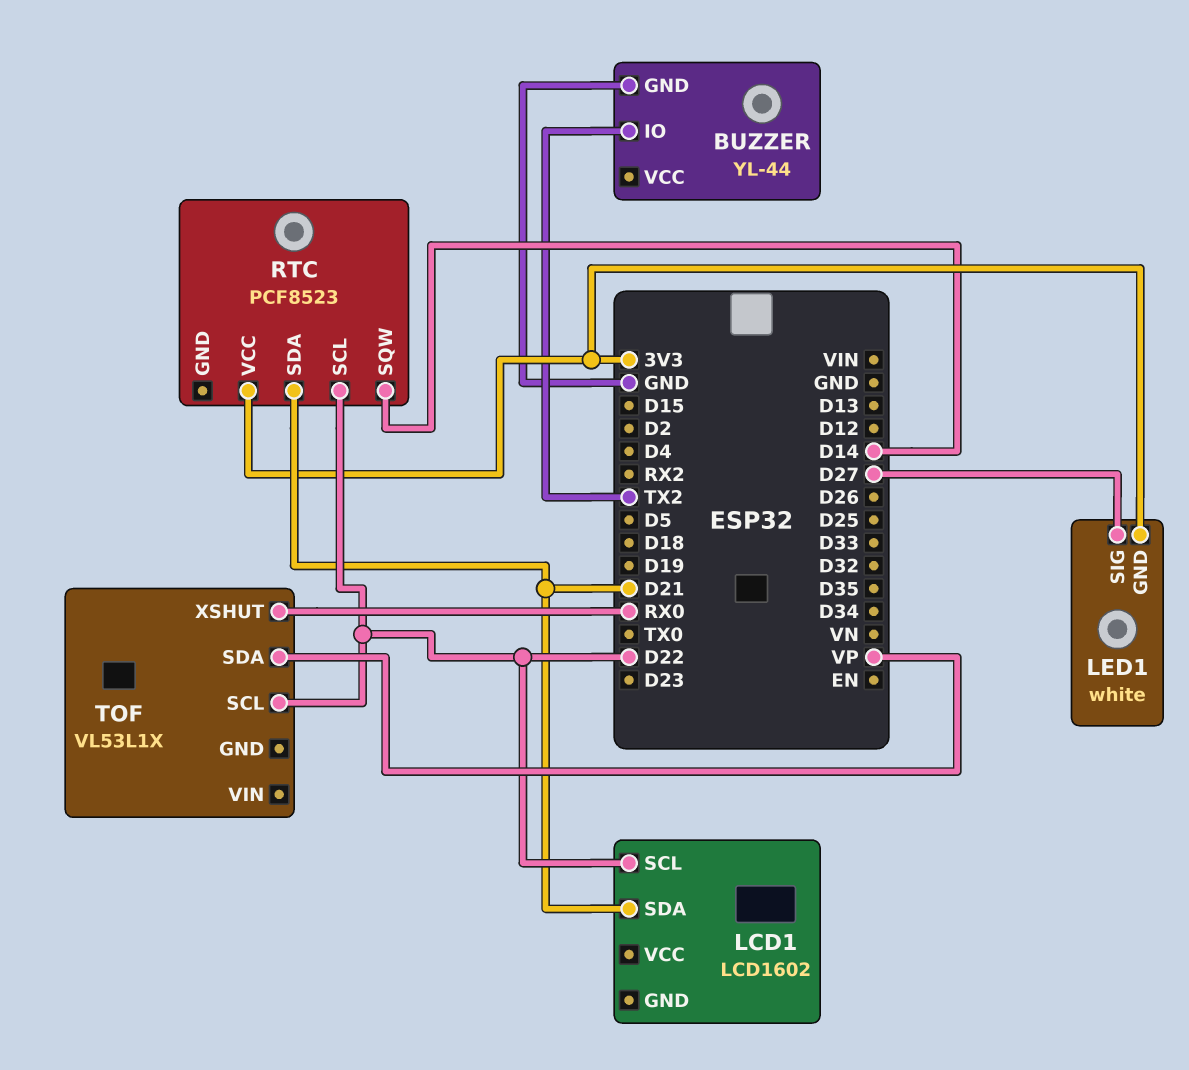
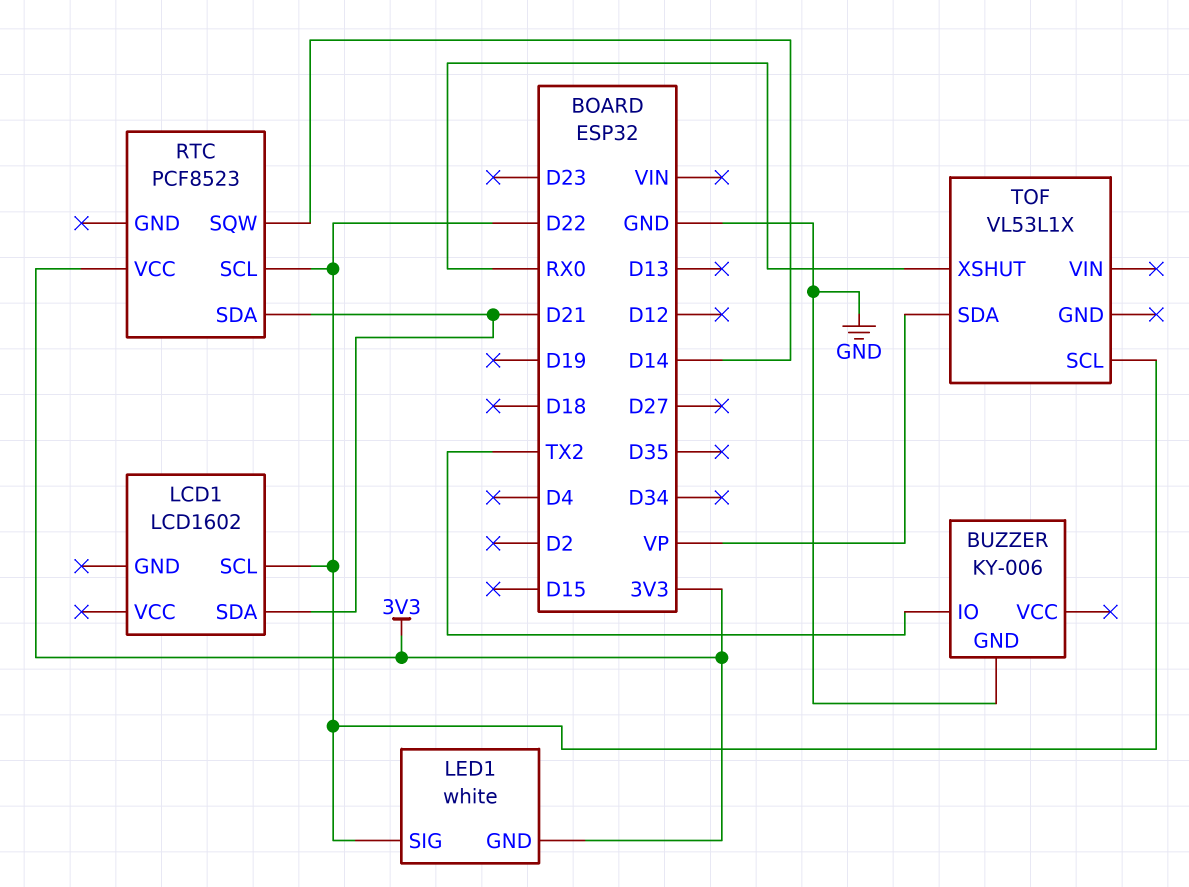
BUZZER: YL-44 -> KY-006
LED1 pin SIG: D27 -> D22

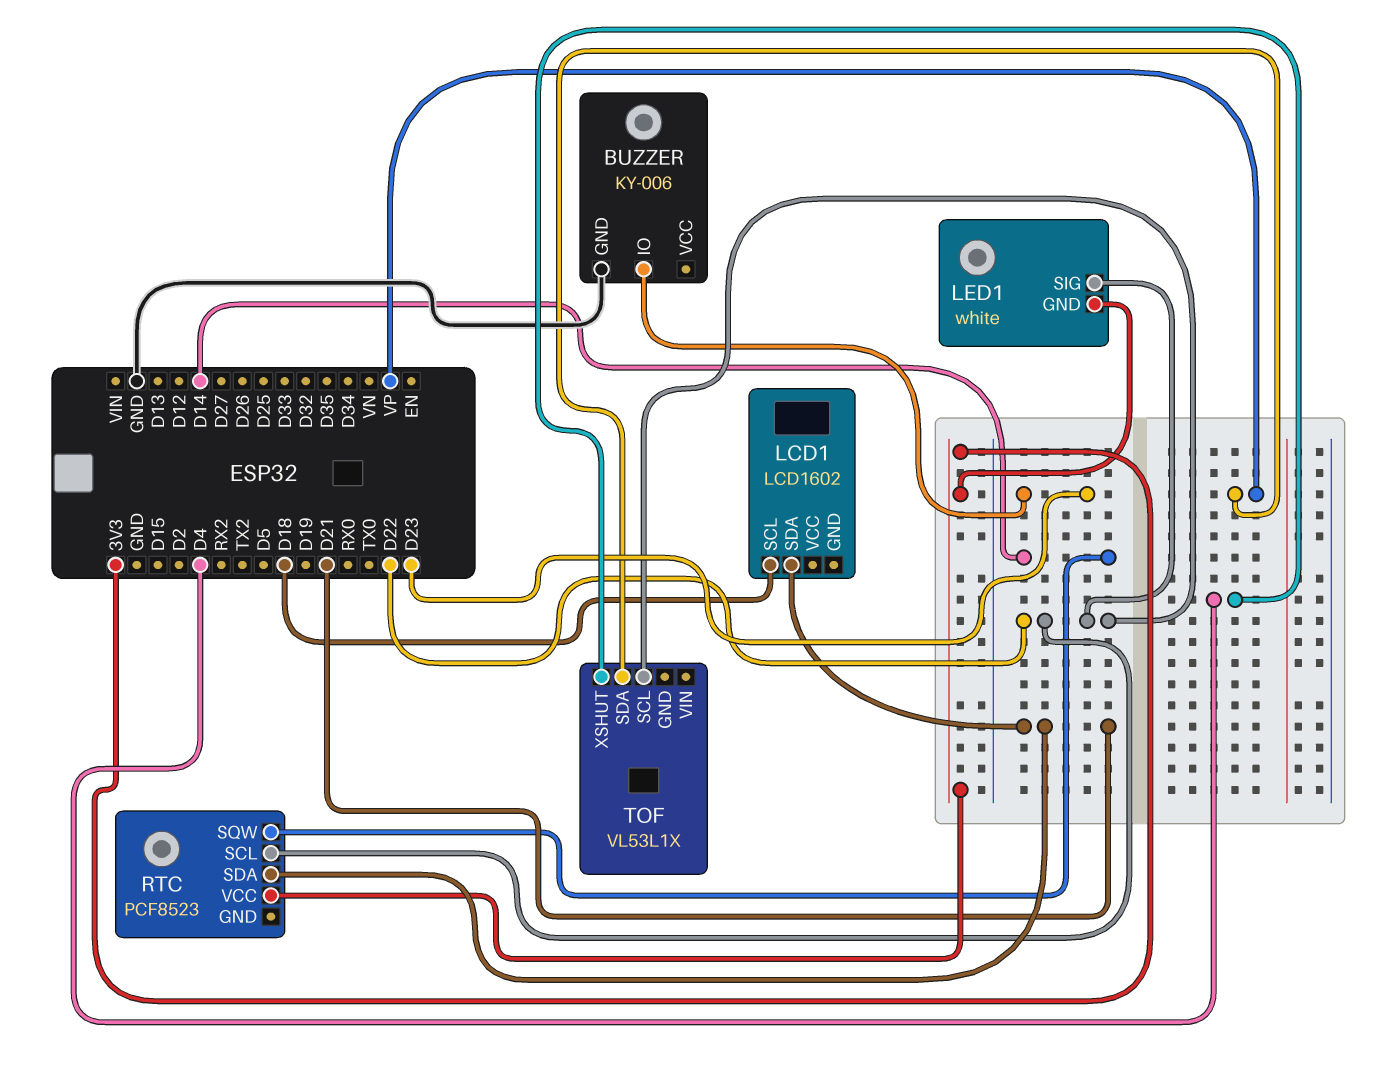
BUZZER pin IO: TX2 -> D23
LCD1 pin SCL: D22 -> D18
TOF pin XSHUT: RX0 -> D4

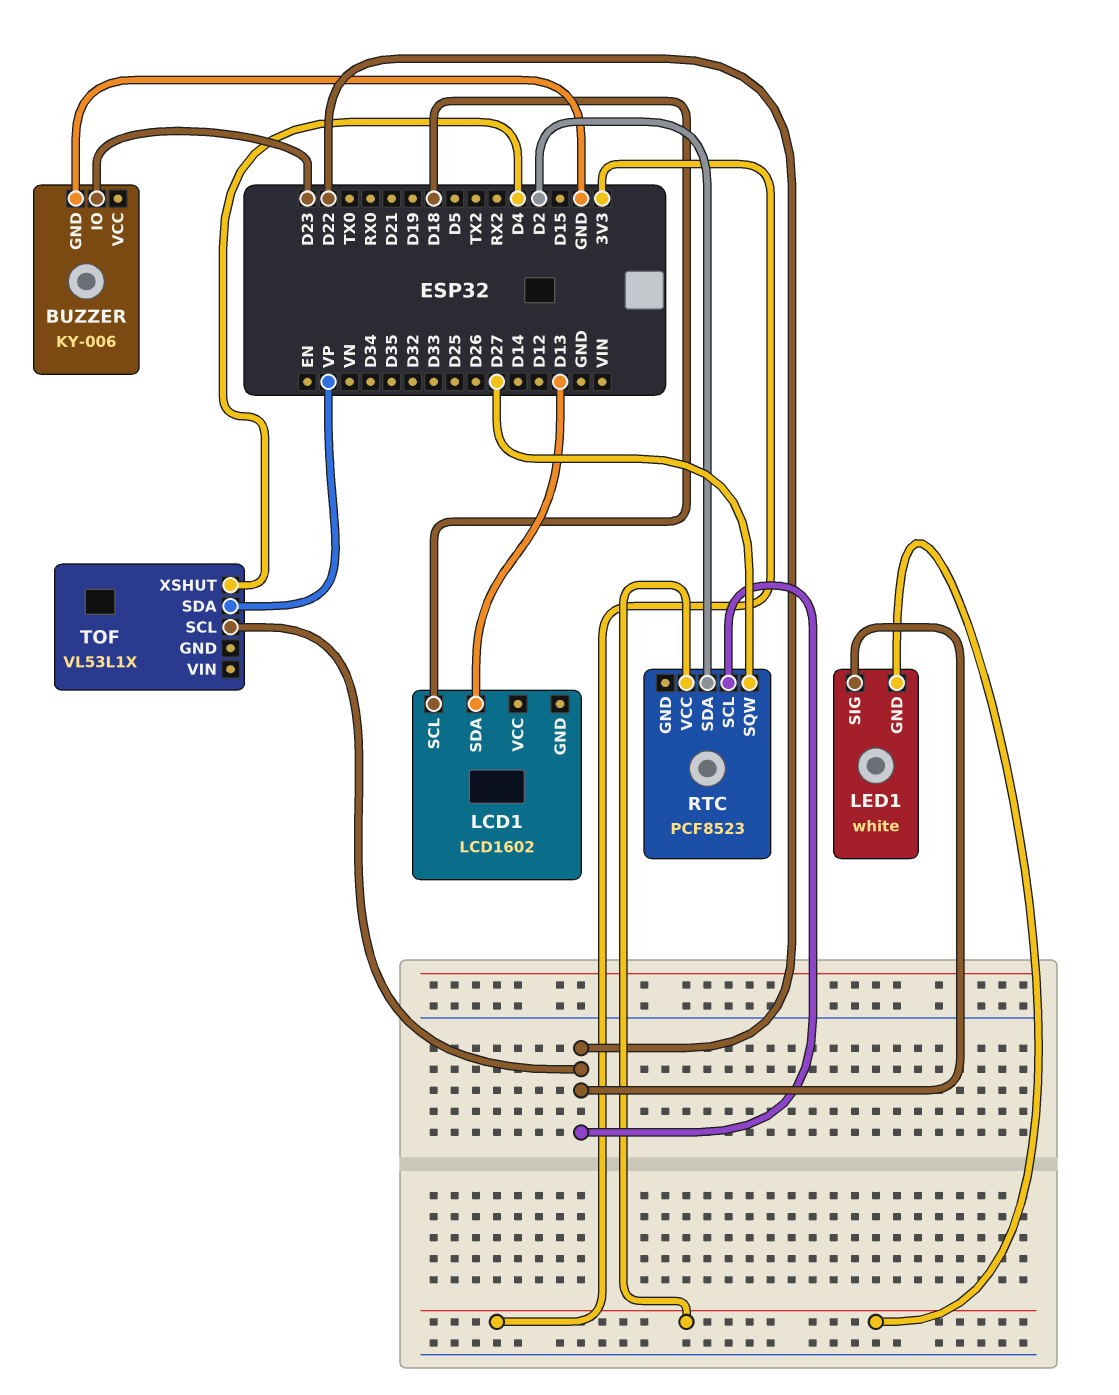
LCD1 pin SDA: D21 -> D13
RTC pin SDA: D21 -> D2
RTC pin SQW: D14 -> D27

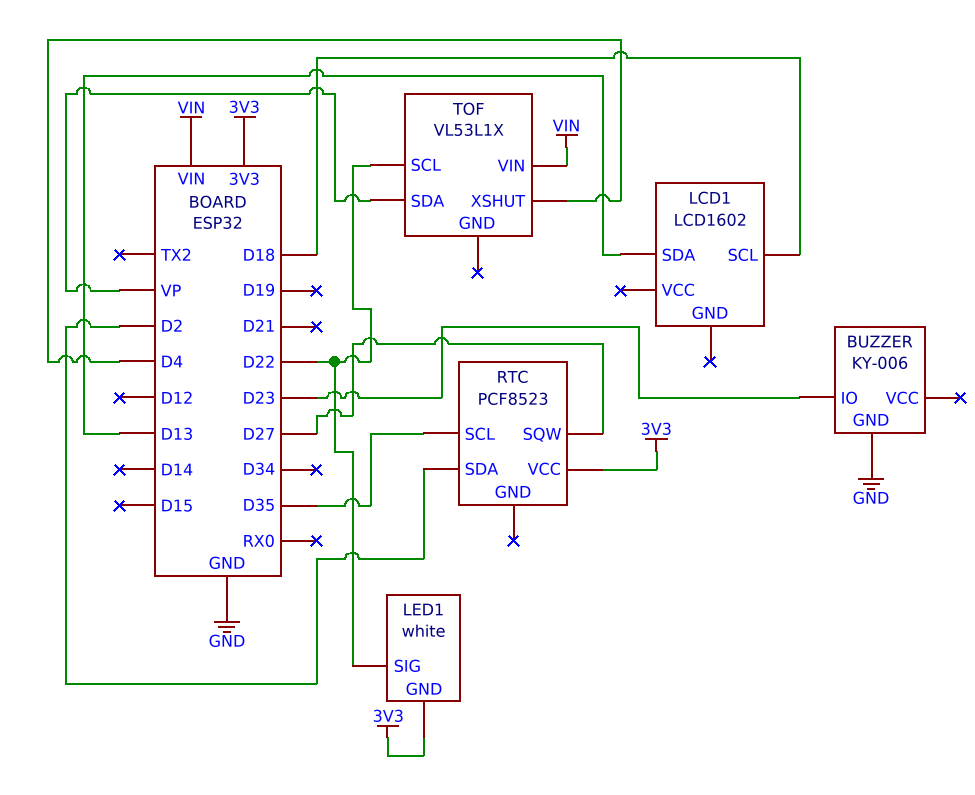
RTC pin SCL: D22 -> D35
TOF pin VIN: none -> VIN

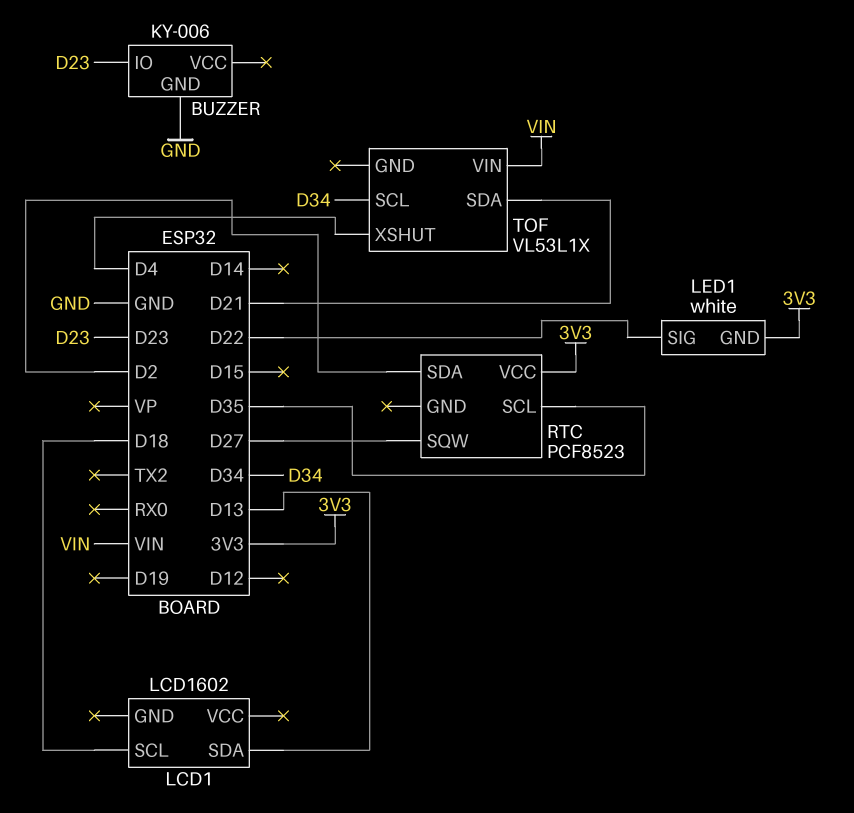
TOF pin SCL: D22 -> D34
TOF pin SDA: VP -> D21

